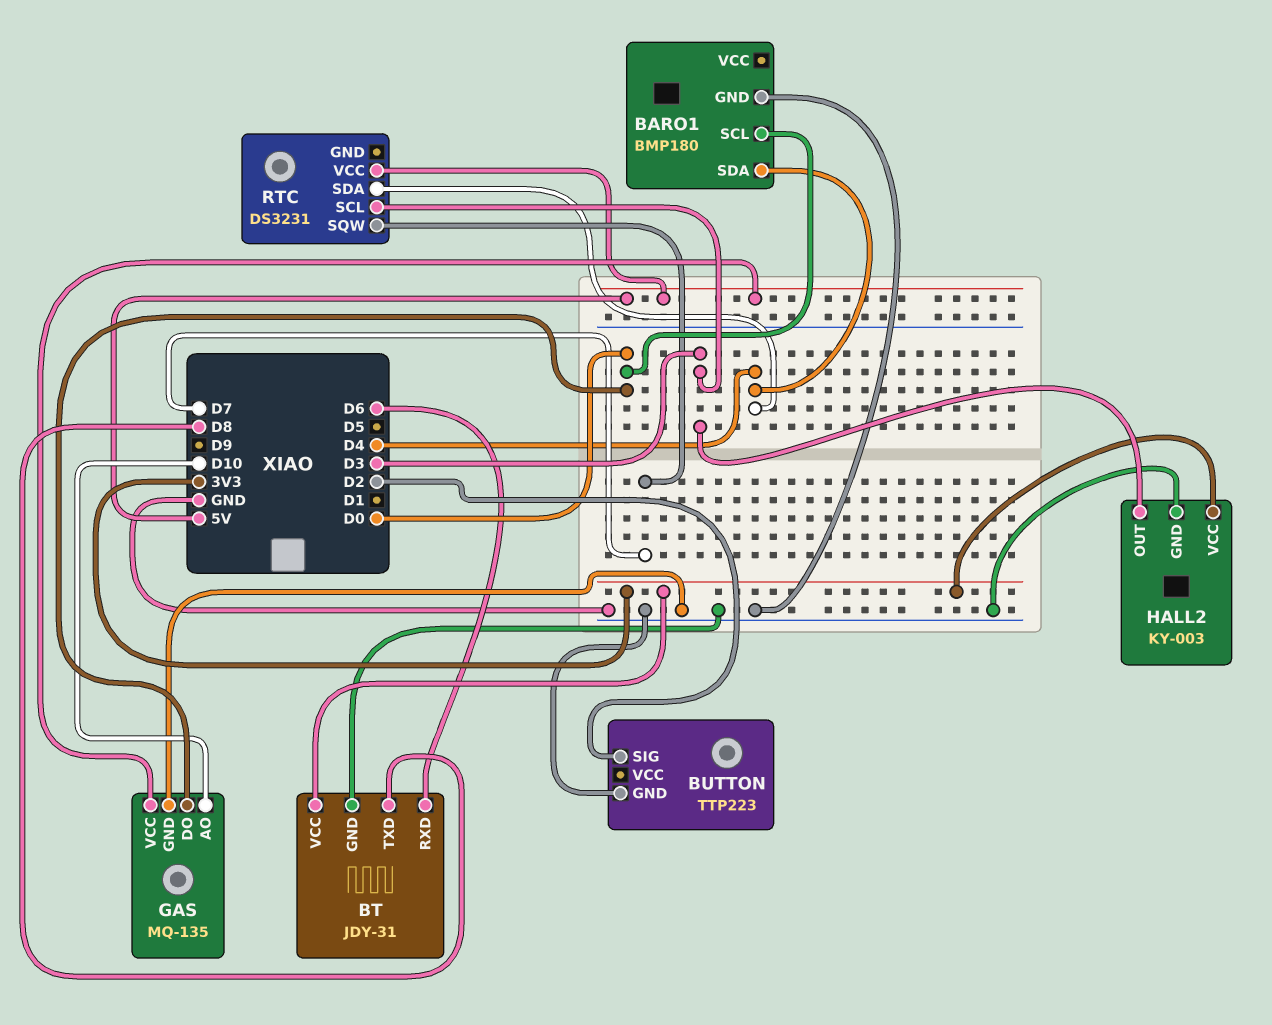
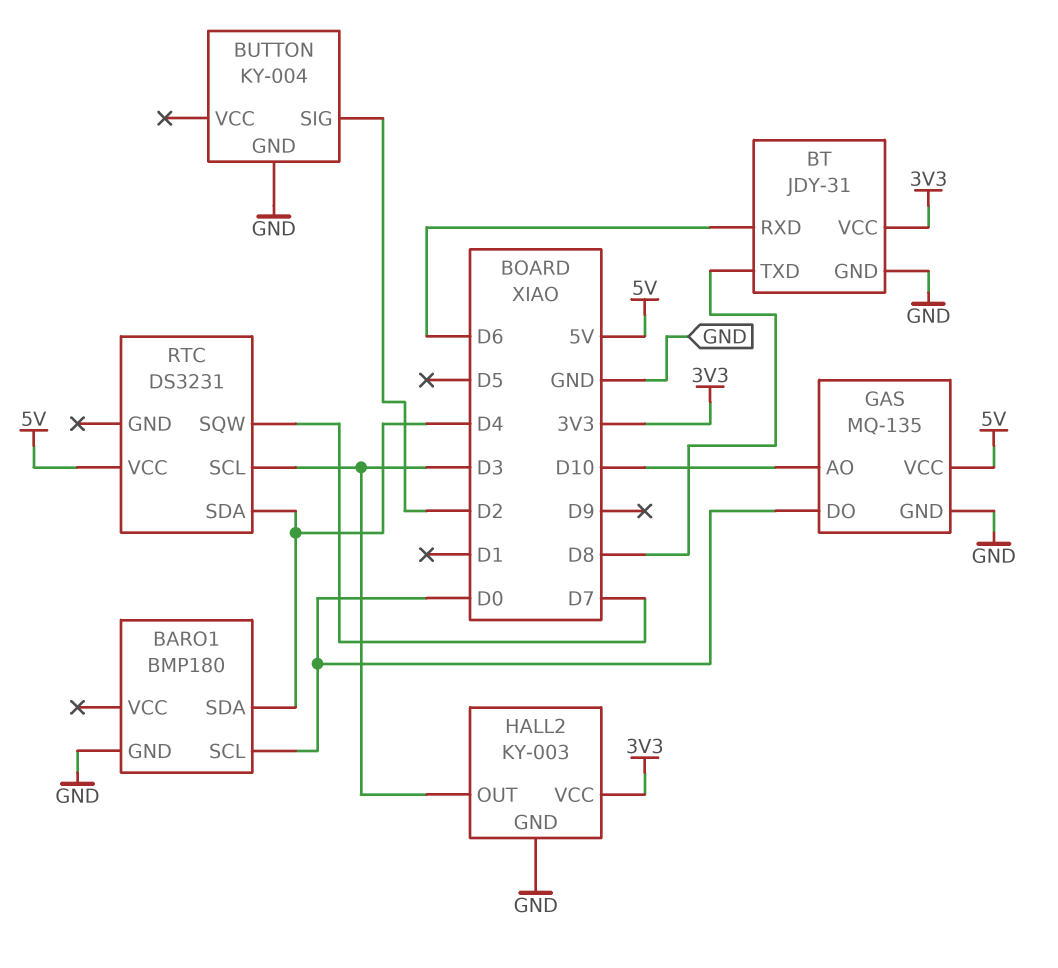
BUTTON: TTP223 -> KY-004

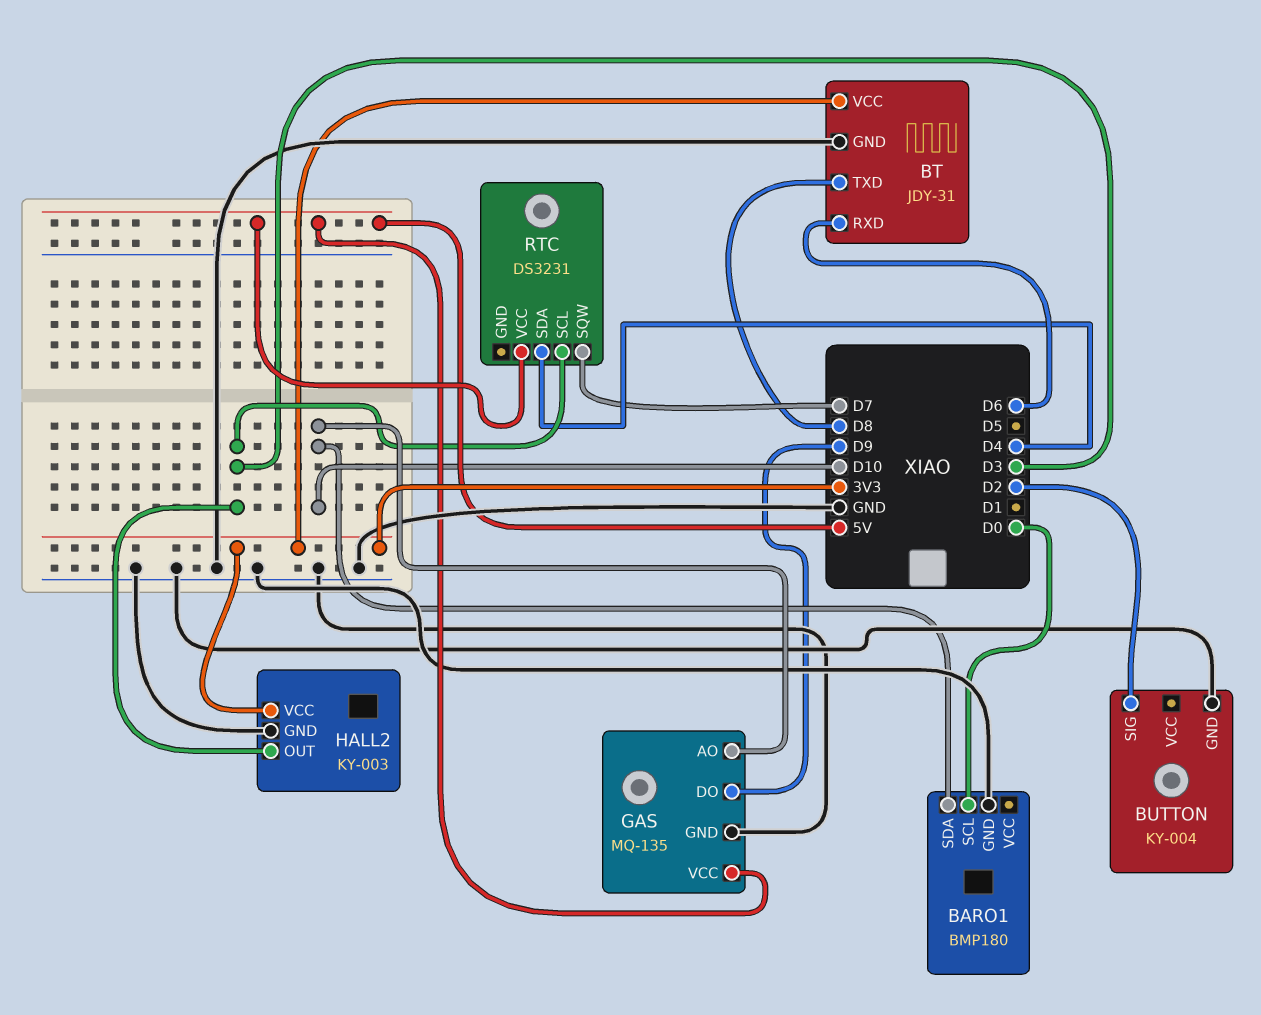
BARO1 pin SDA: D4 -> D10
GAS pin DO: D0 -> D9

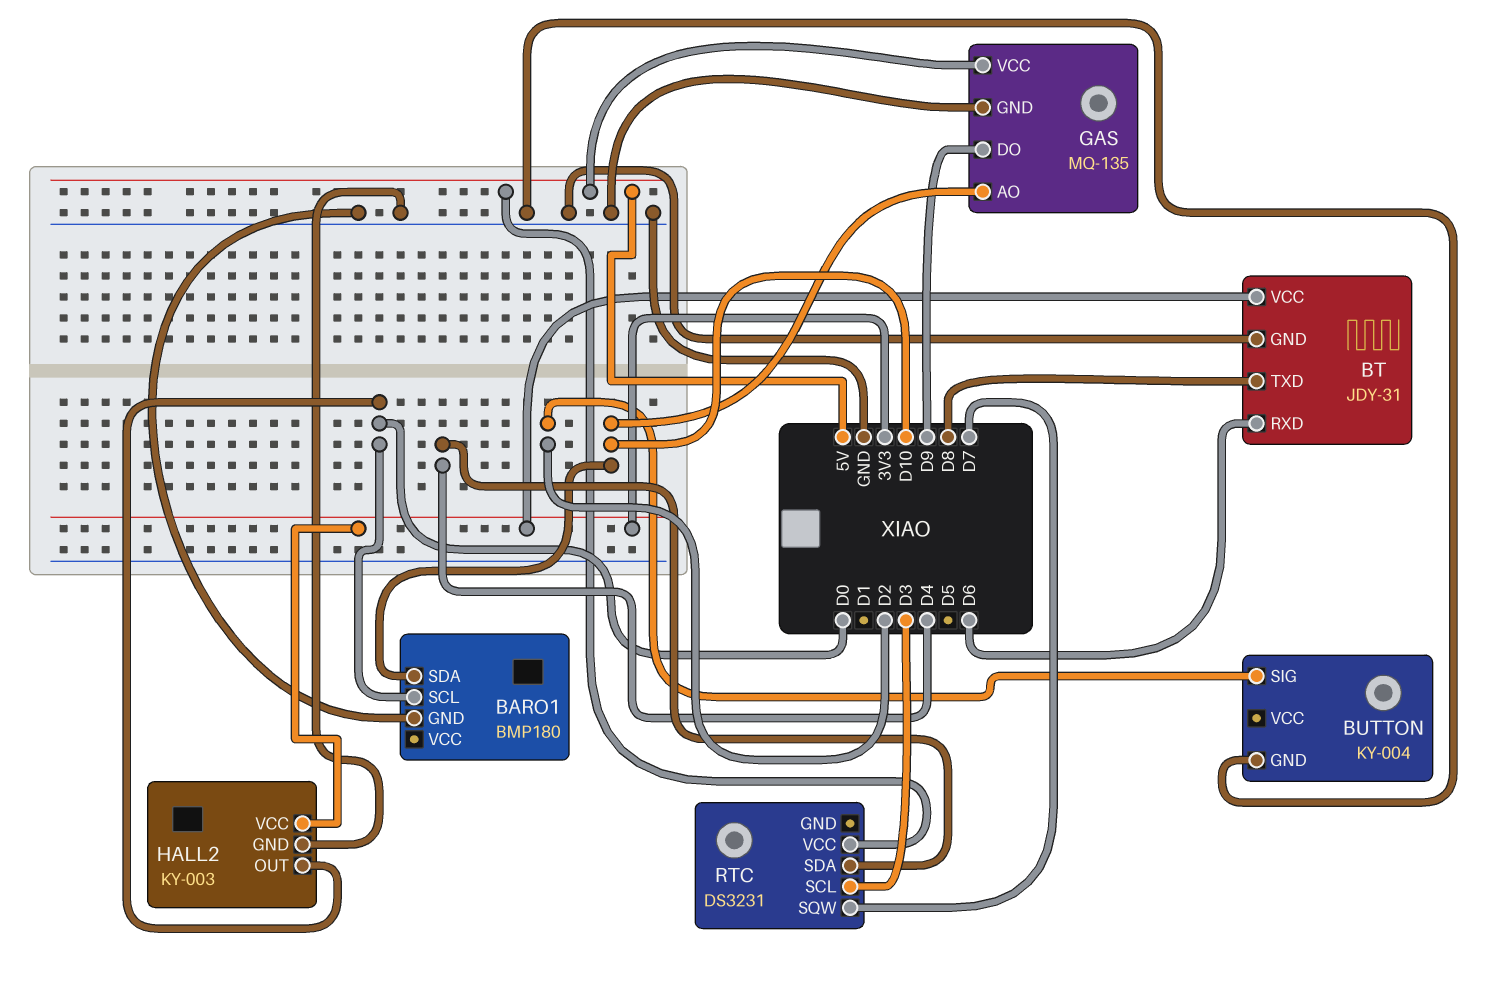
HALL2 pin OUT: D3 -> D0

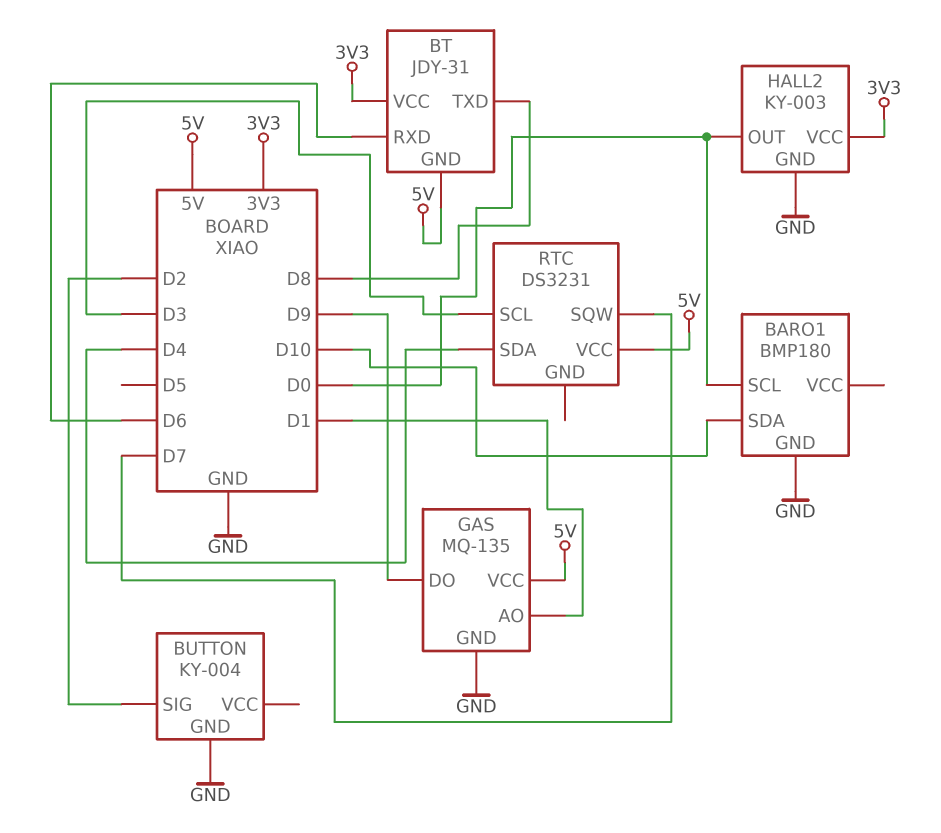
BT pin GND: GND -> 5V
GAS pin AO: D10 -> D1

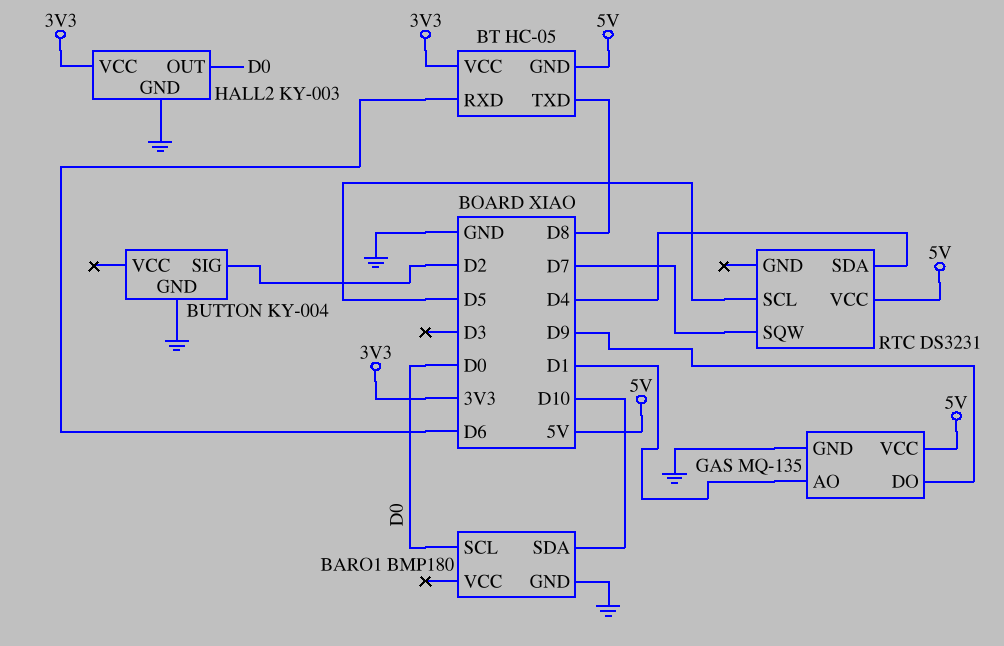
BT: JDY-31 -> HC-05
RTC pin SCL: D3 -> D5

